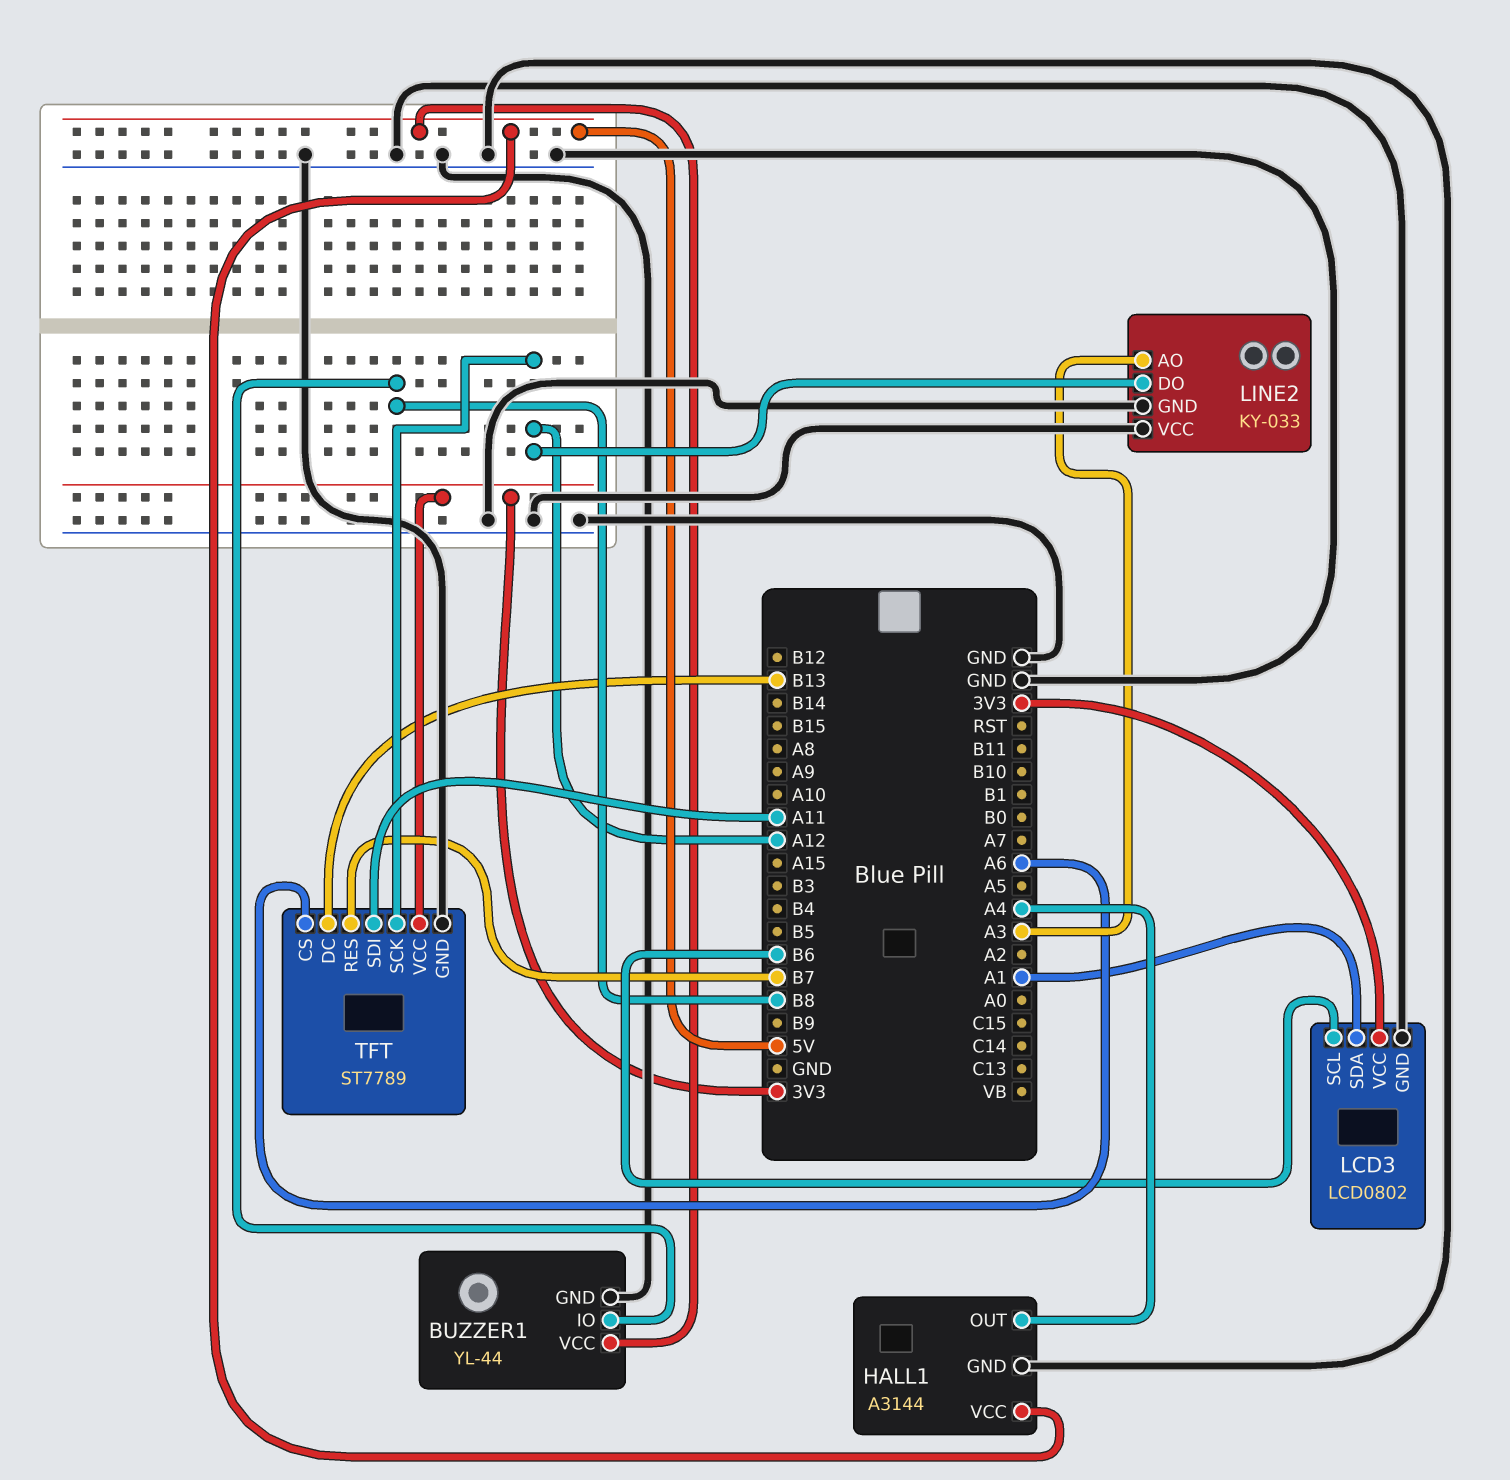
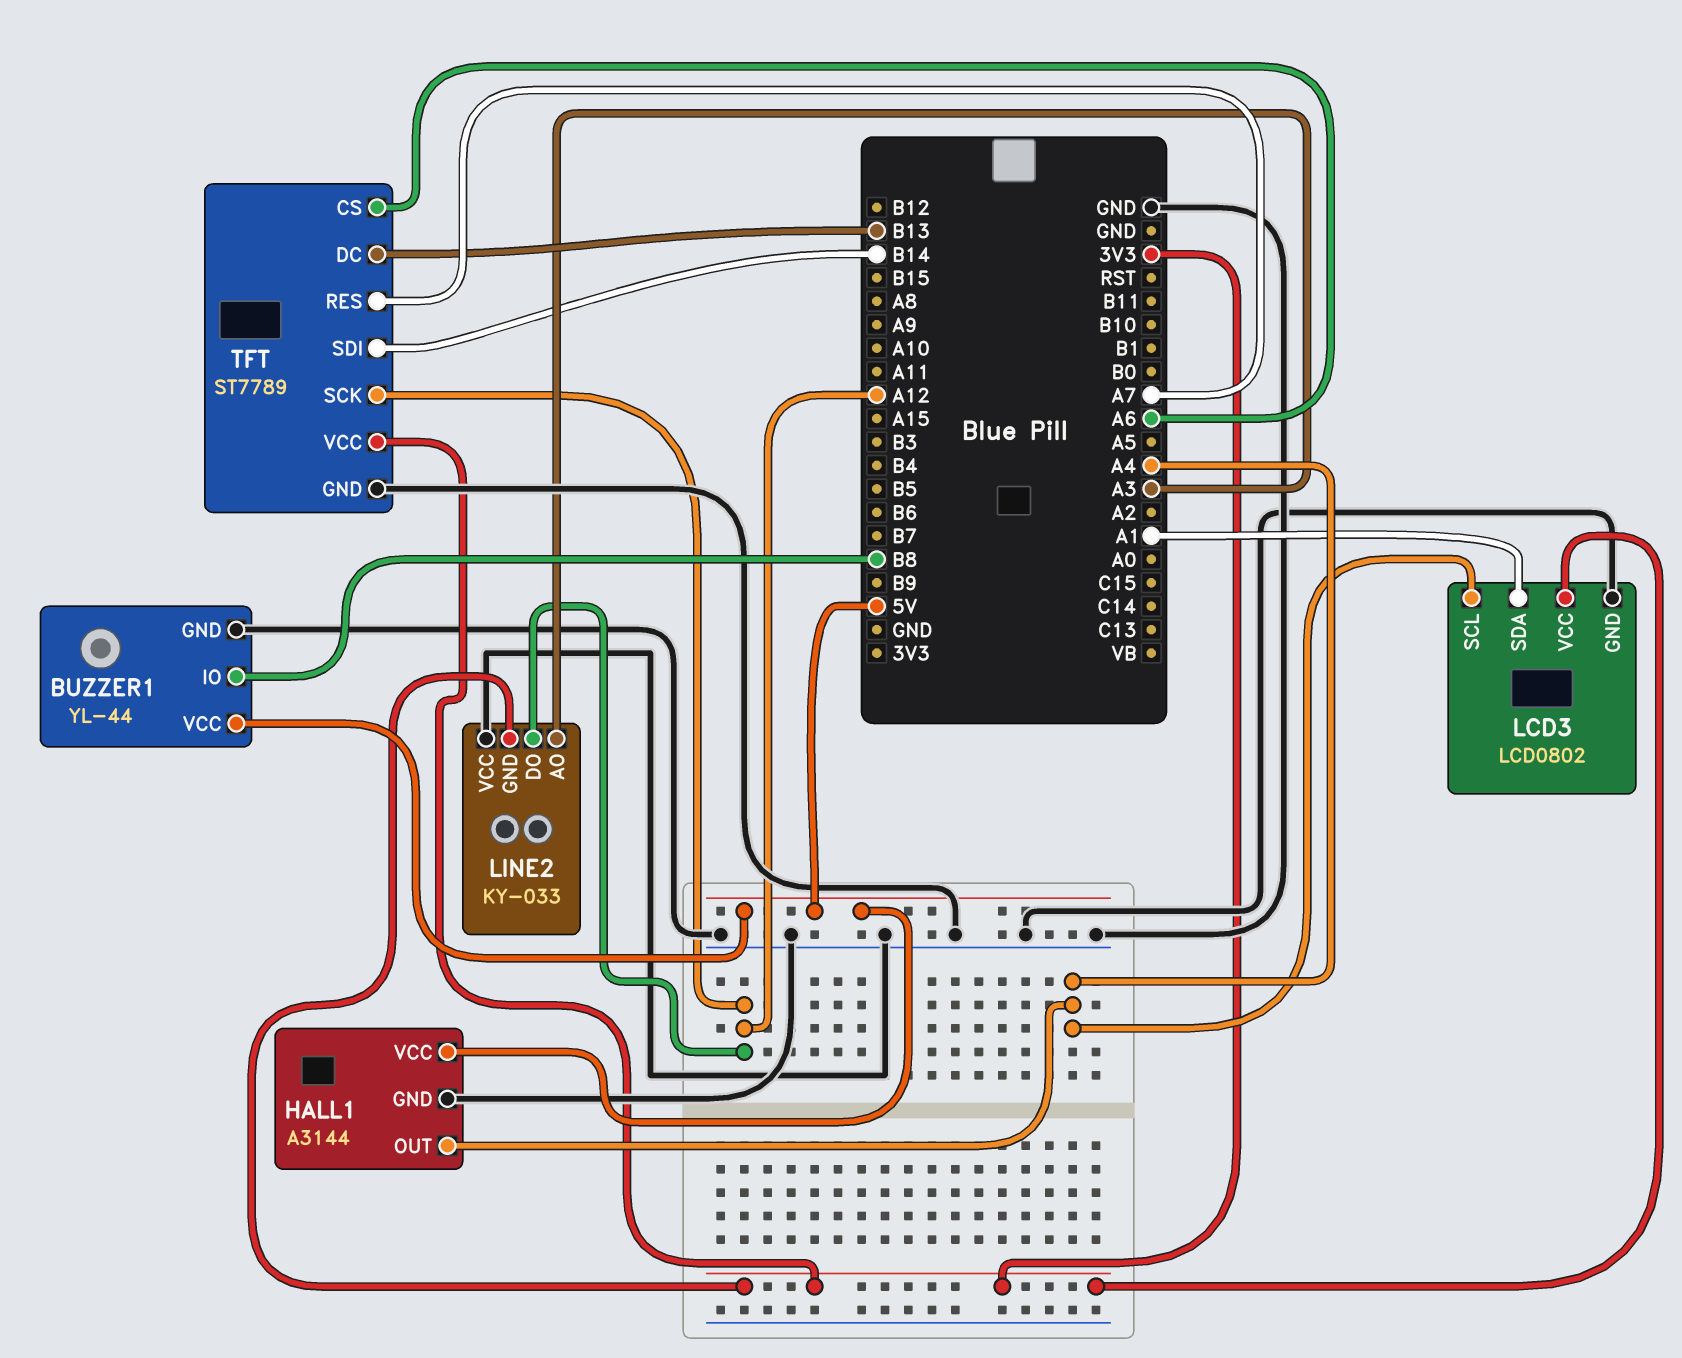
LCD3 pin SCL: B6 -> A4
LINE2 pin GND: GND -> 3V3
TFT pin RES: B7 -> A7
TFT pin SDI: A11 -> B14

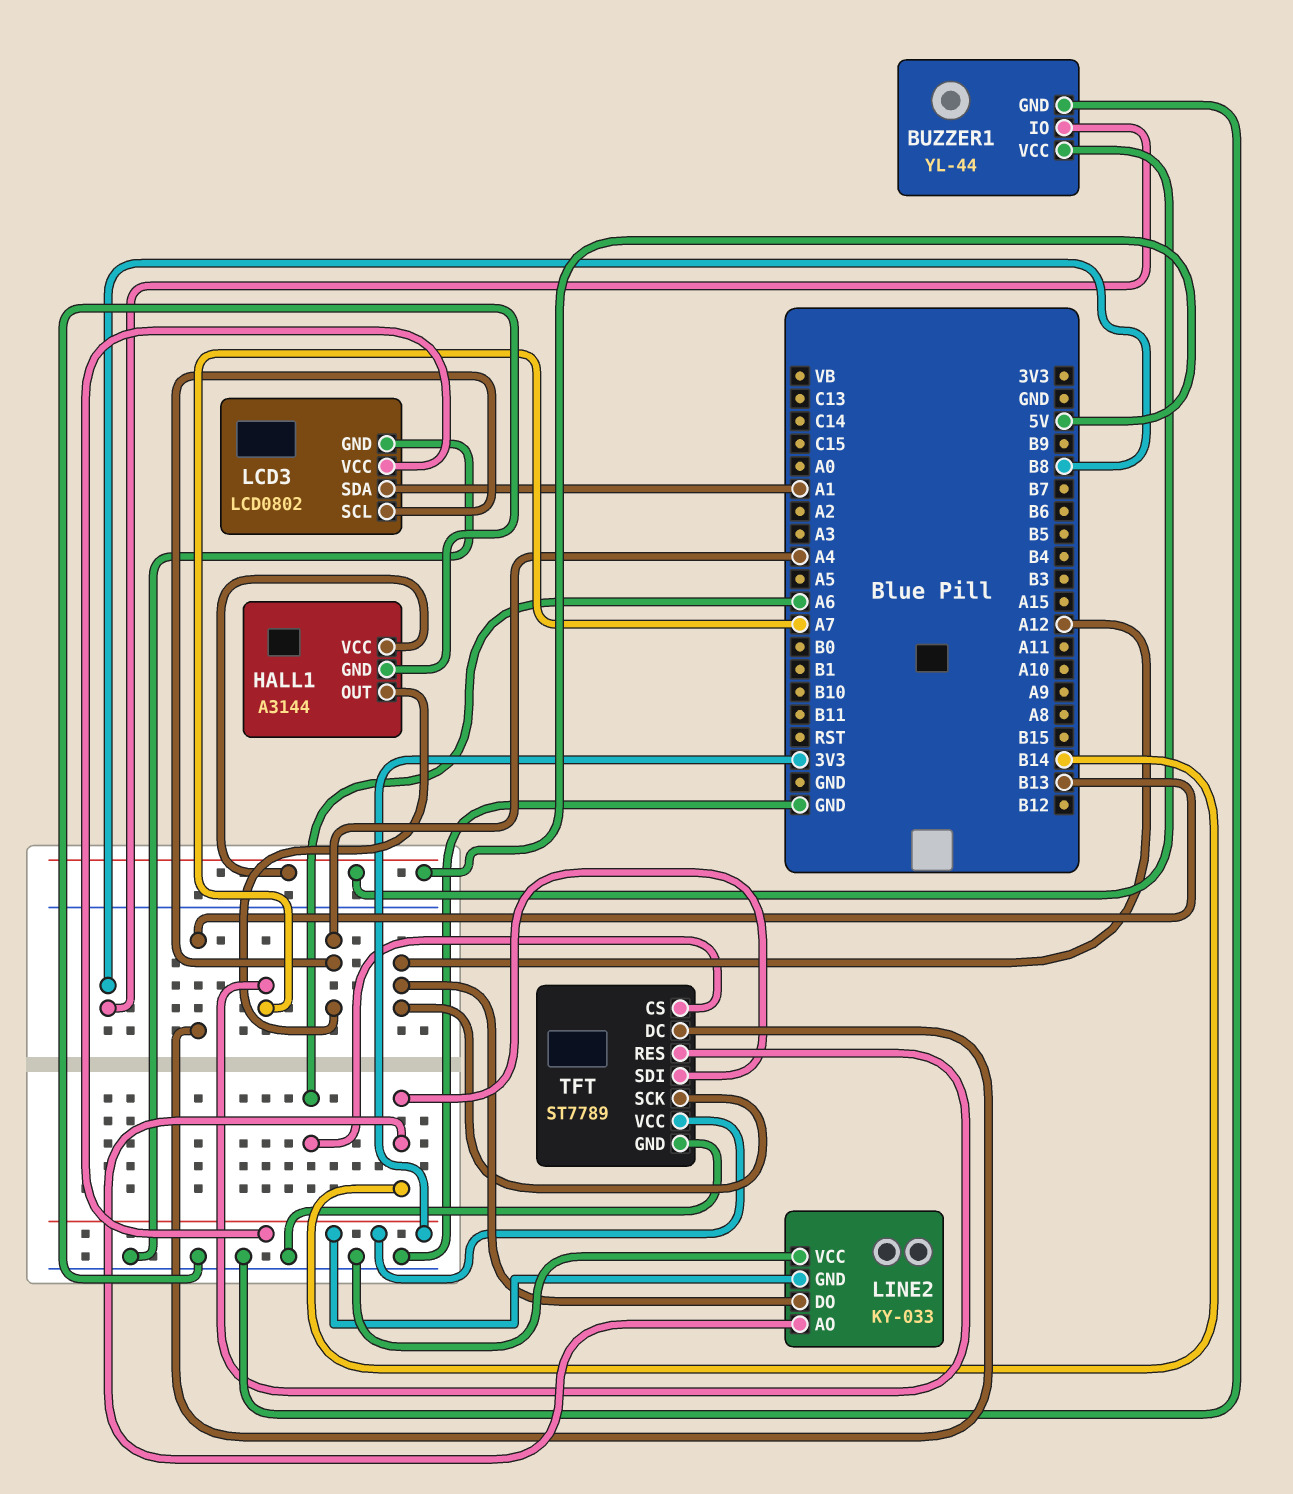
LINE2 pin AO: A3 -> B14

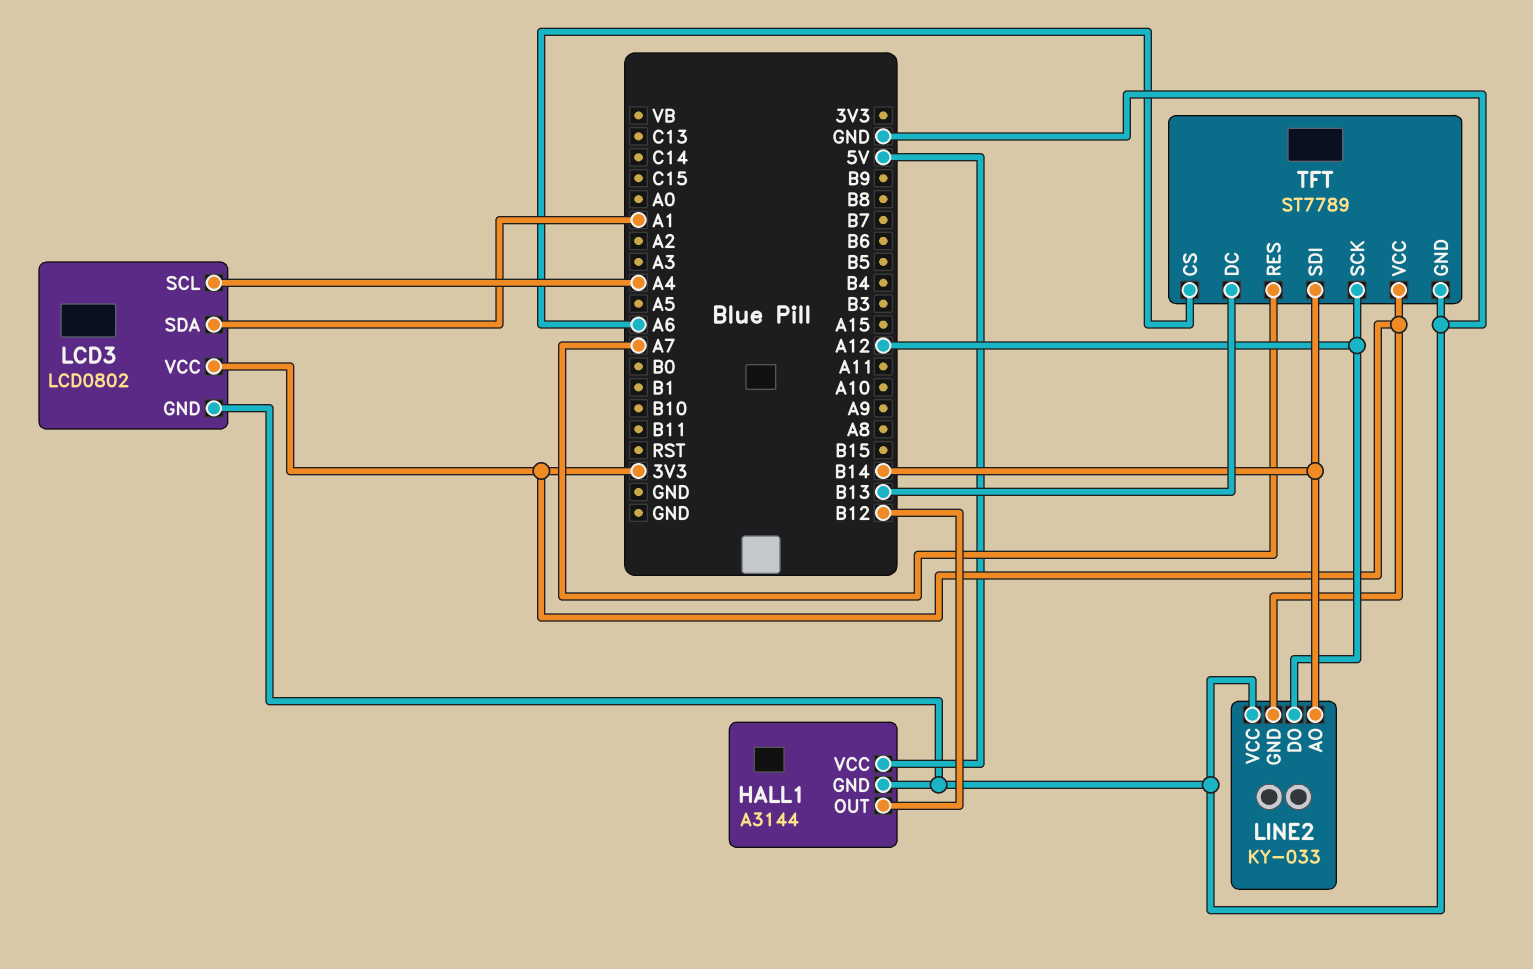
BUZZER1: YL-44 -> none
BUZZER1 pin GND: GND -> none
BUZZER1 pin IO: B8 -> none
BUZZER1 pin VCC: 5V -> none
HALL1 pin OUT: A4 -> B12

